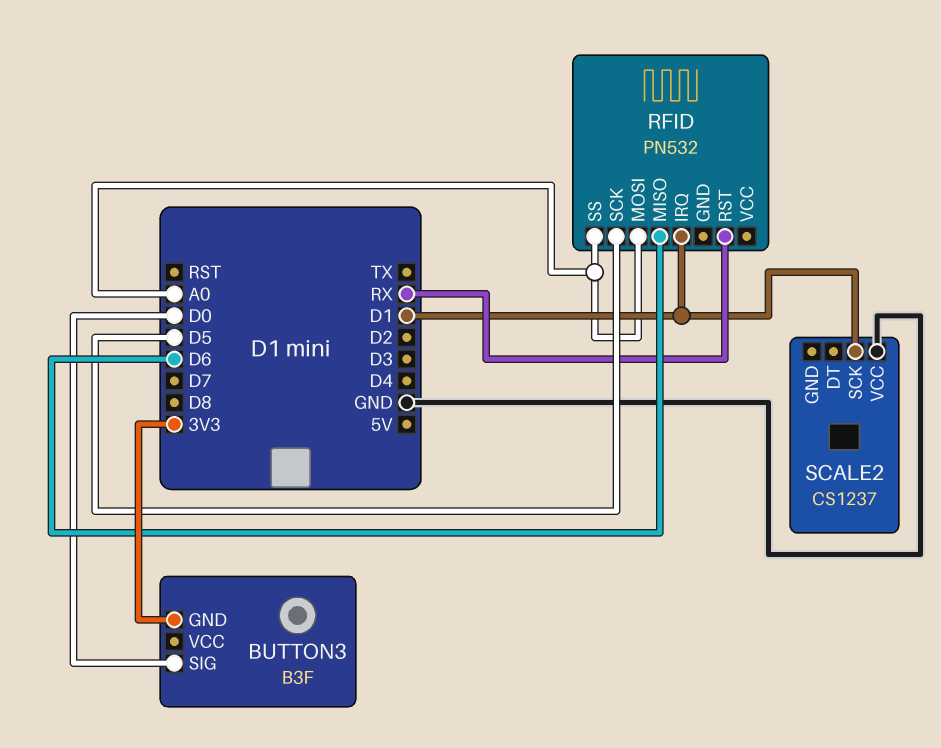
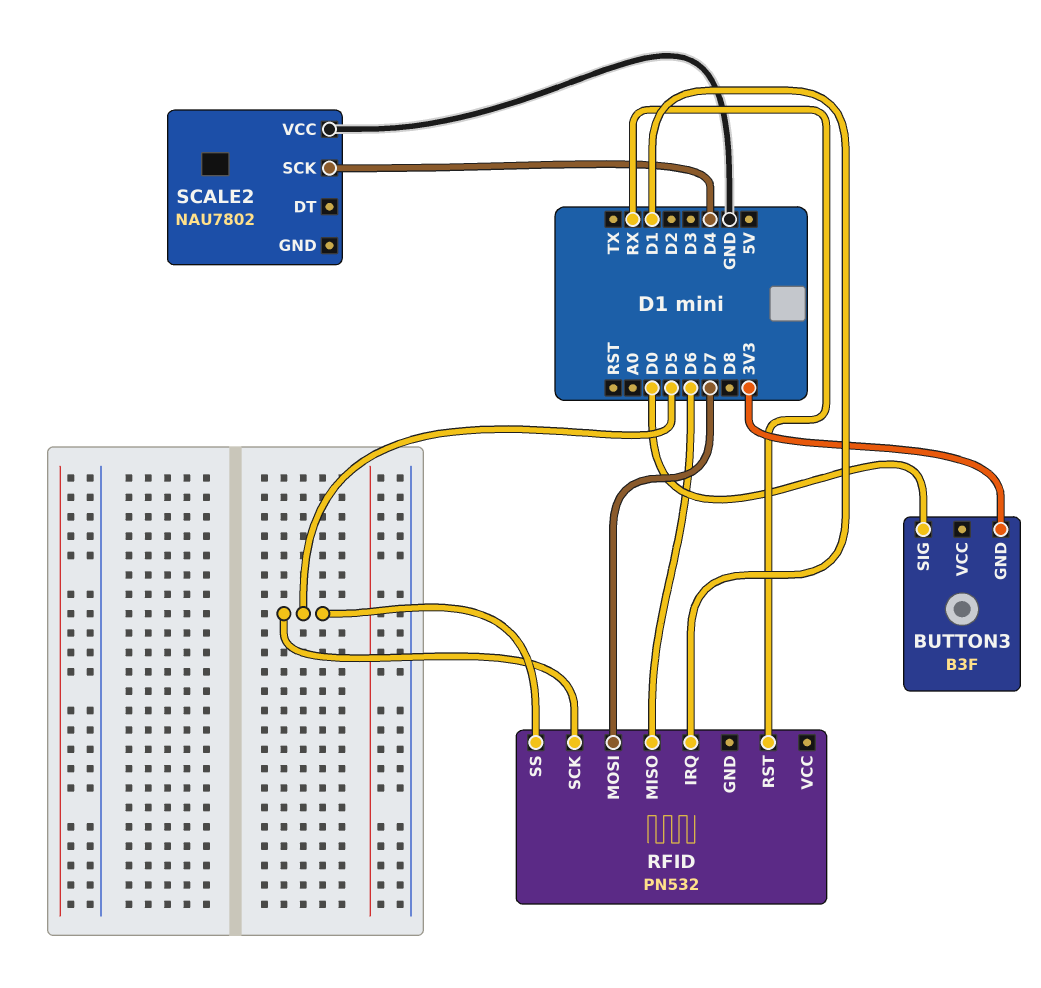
RFID pin MOSI: A0 -> D7
RFID pin SS: A0 -> D5
SCALE2: CS1237 -> NAU7802
SCALE2 pin SCK: D1 -> D4

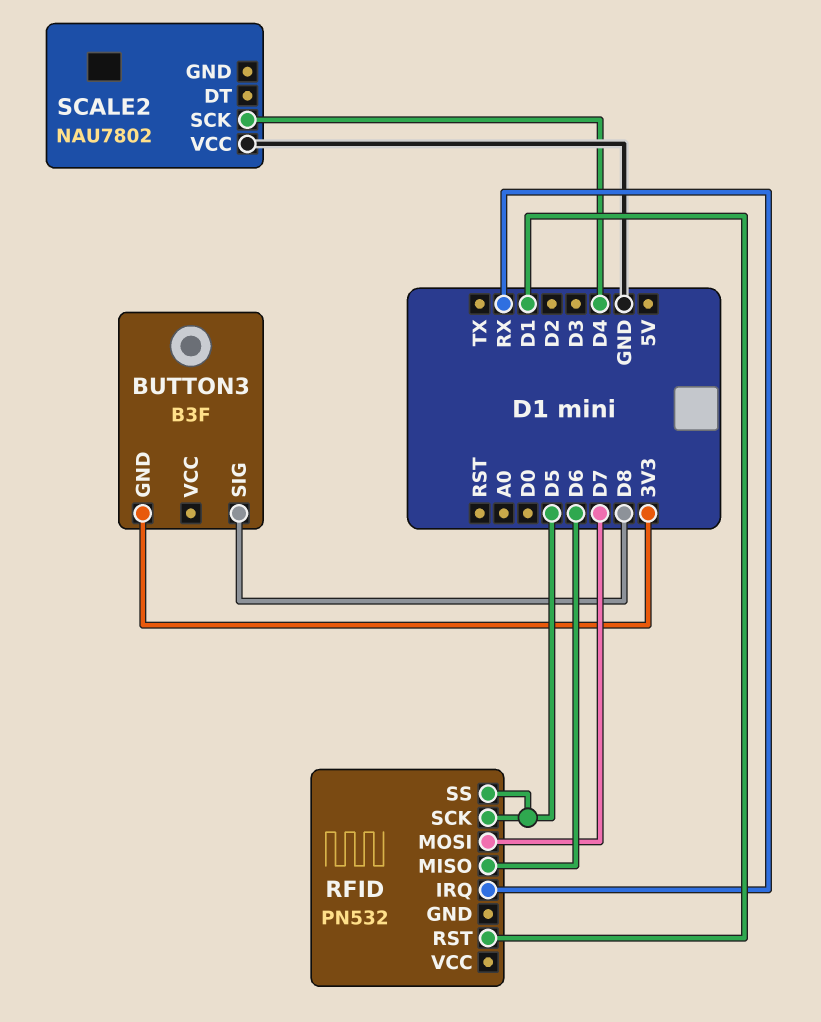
BUTTON3 pin SIG: D0 -> D8
RFID pin IRQ: D1 -> RX
RFID pin RST: RX -> D1

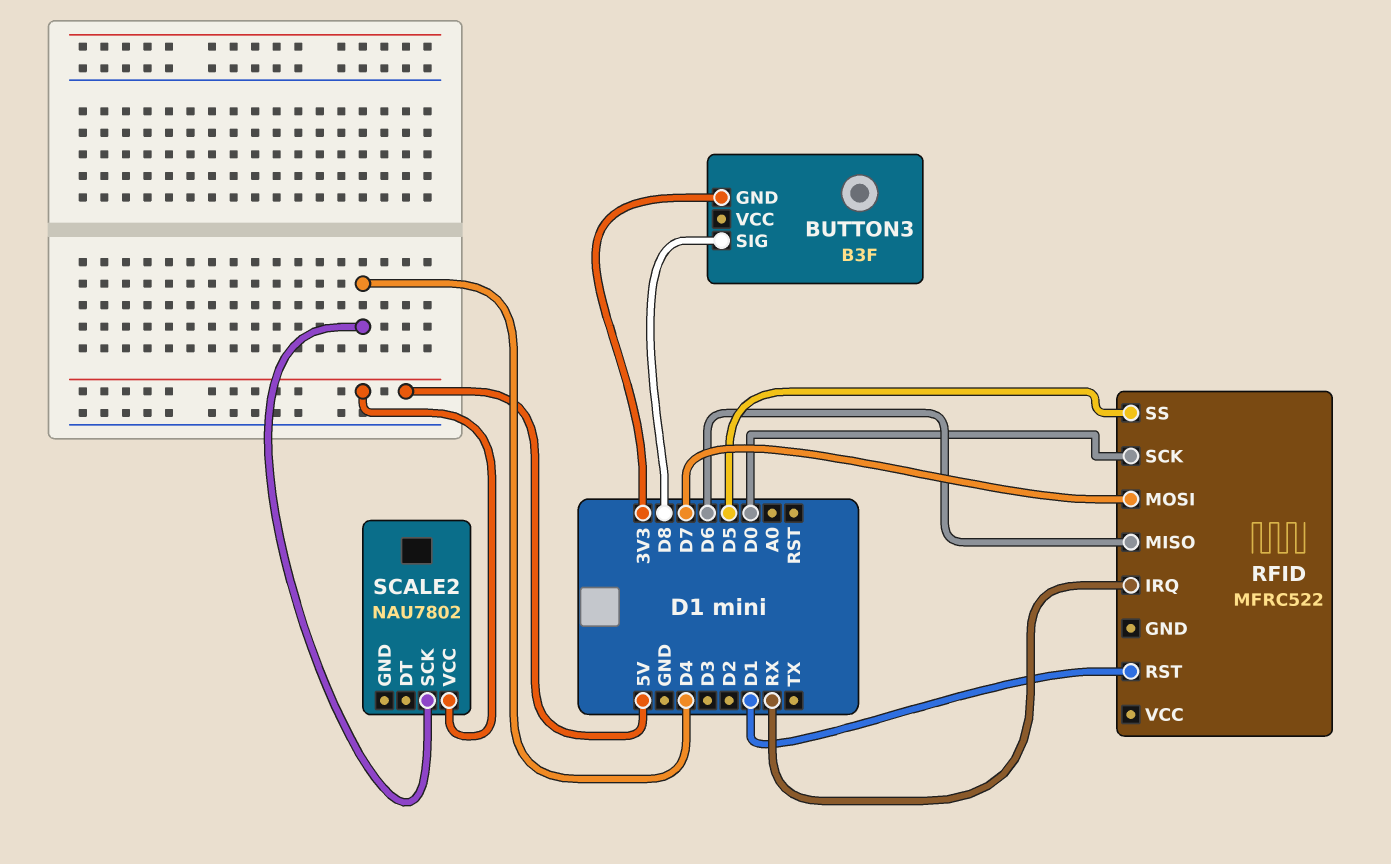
RFID: PN532 -> MFRC522
RFID pin SCK: D5 -> D0
SCALE2 pin VCC: GND -> 5V

